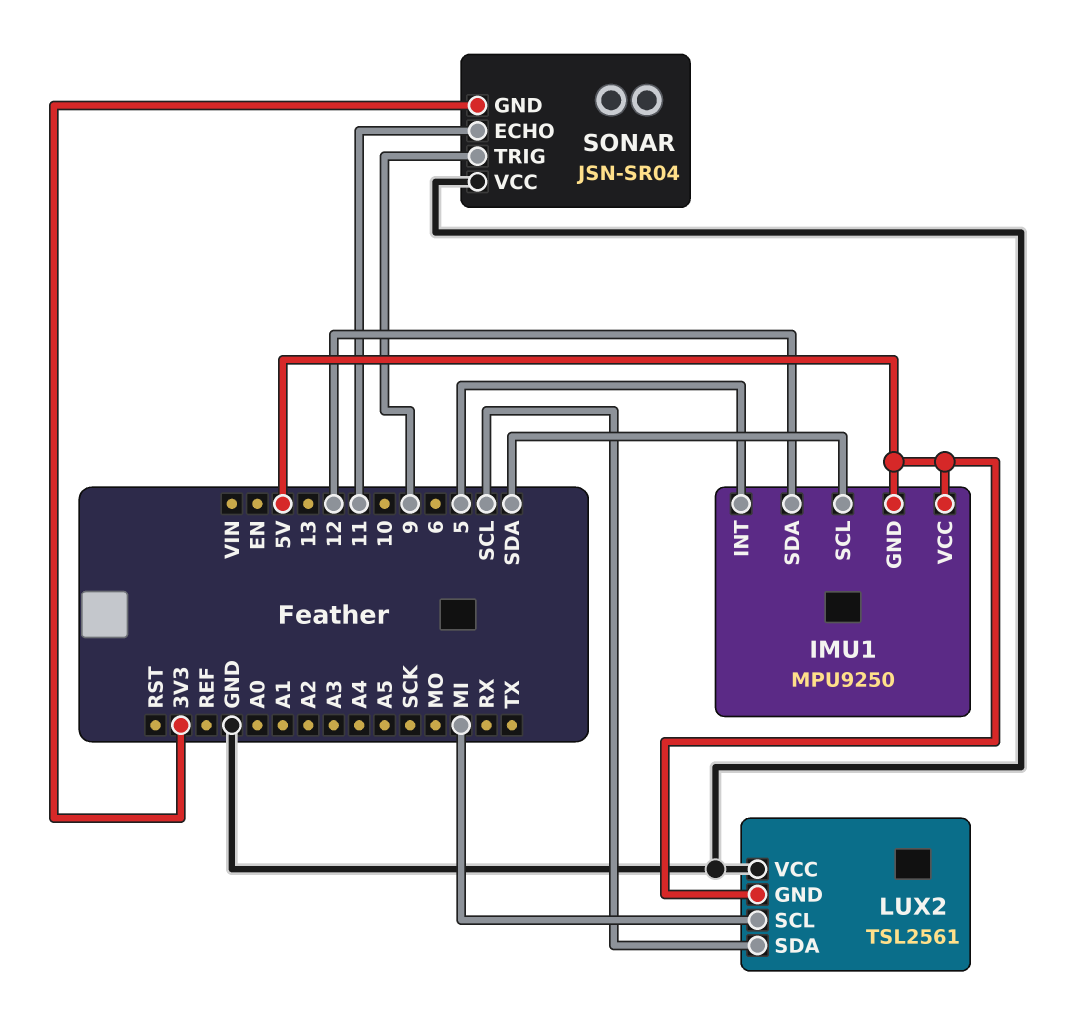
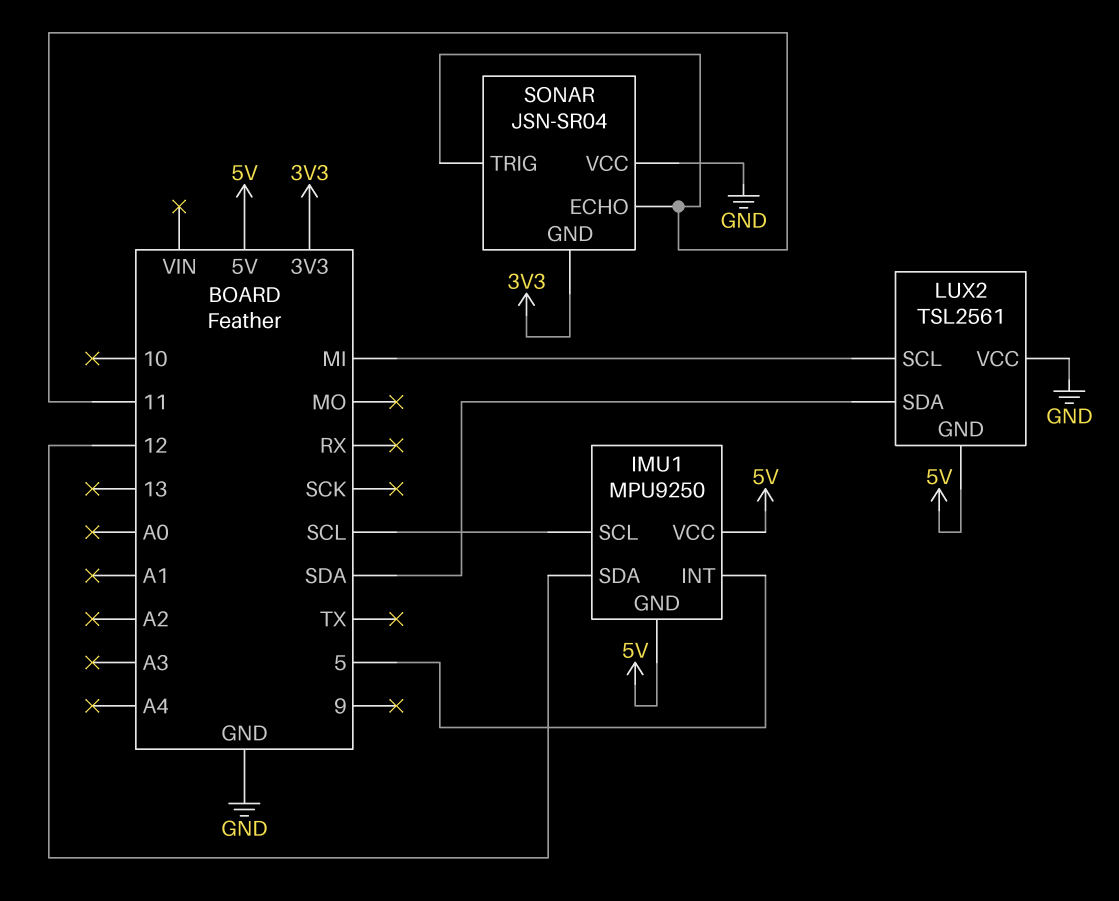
IMU1 pin SCL: SDA -> SCL
LUX2 pin SDA: SCL -> SDA
SONAR pin TRIG: 9 -> 11

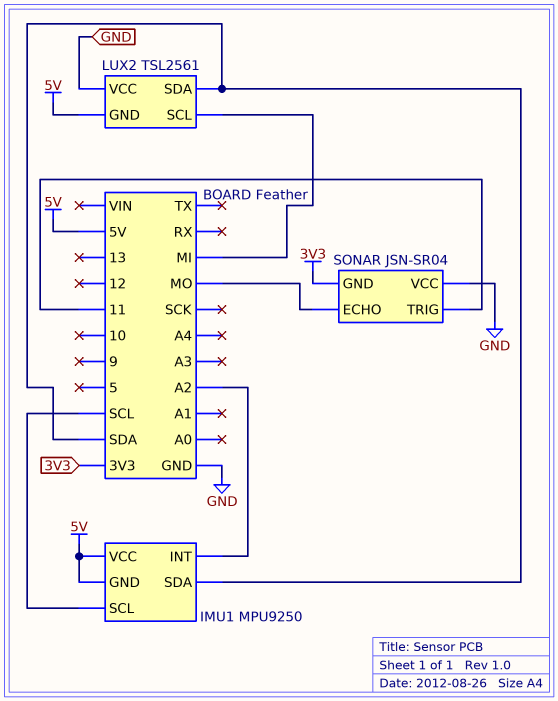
IMU1 pin INT: 5 -> A2
IMU1 pin SDA: 12 -> SDA
SONAR pin ECHO: 11 -> MO

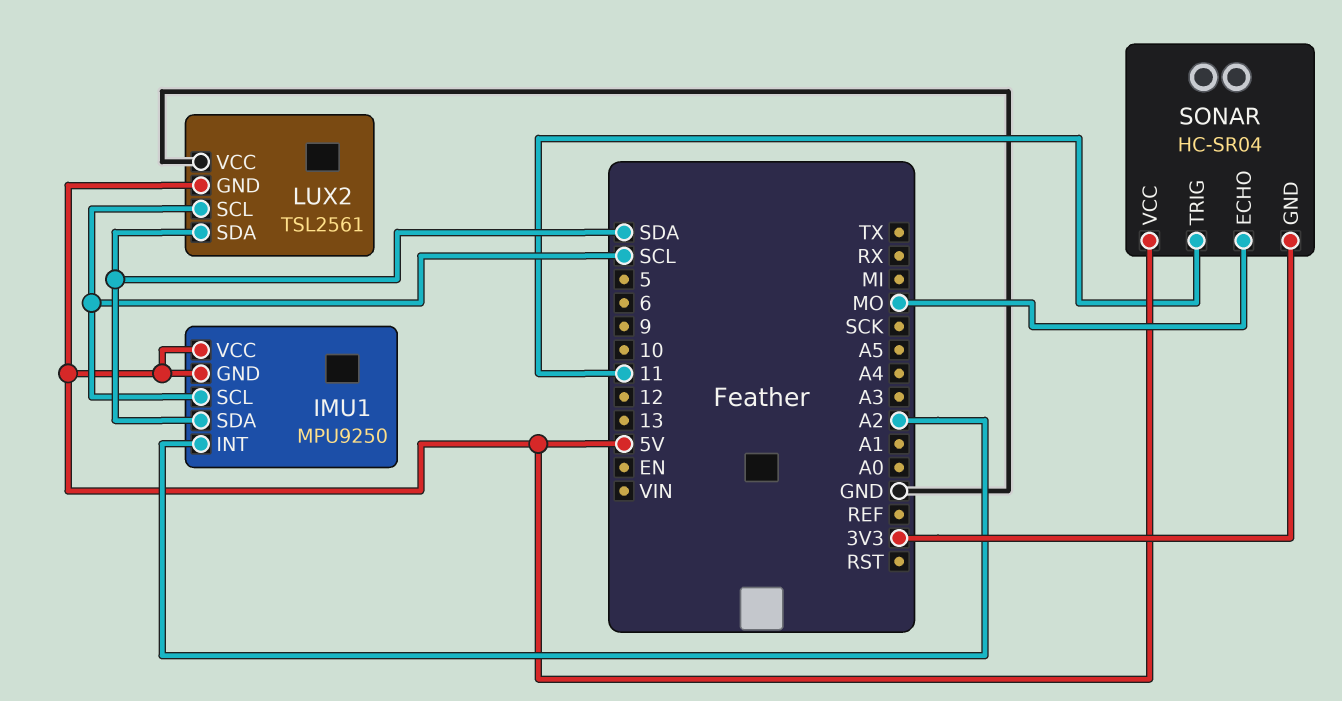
LUX2 pin SCL: MI -> SCL
SONAR: JSN-SR04 -> HC-SR04
SONAR pin VCC: GND -> 5V

